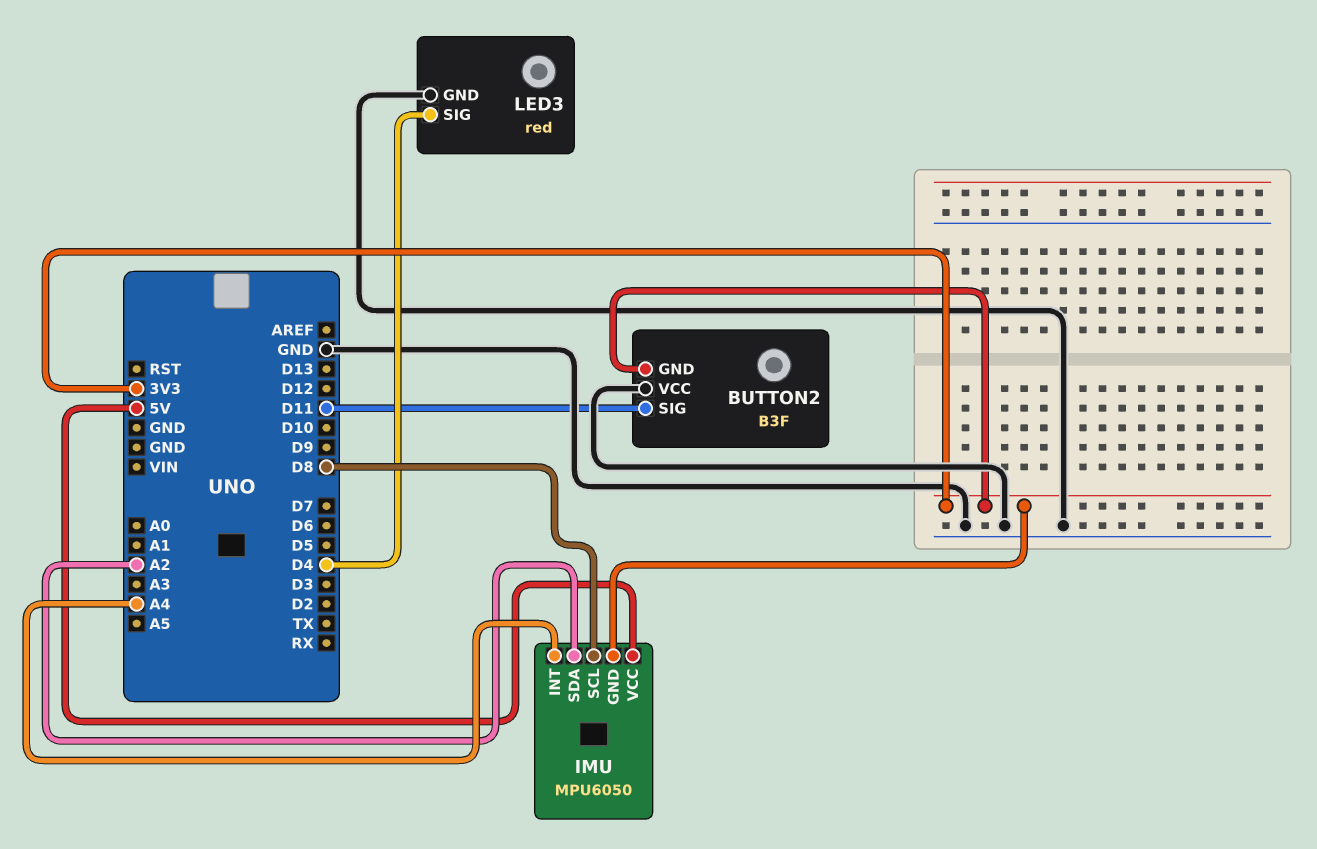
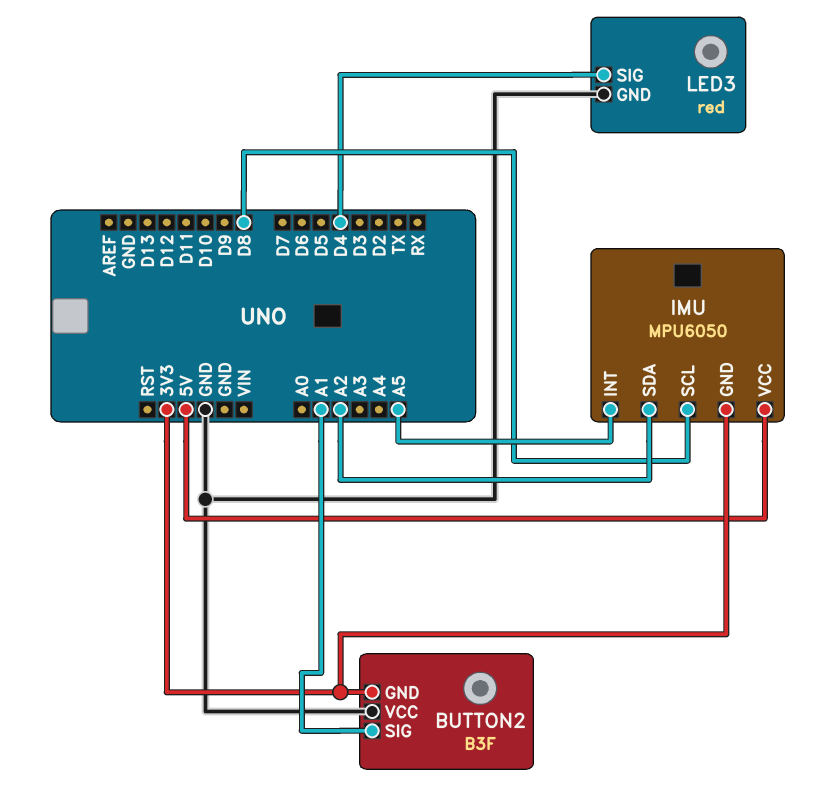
BUTTON2 pin SIG: D11 -> A1
IMU pin INT: A4 -> A5

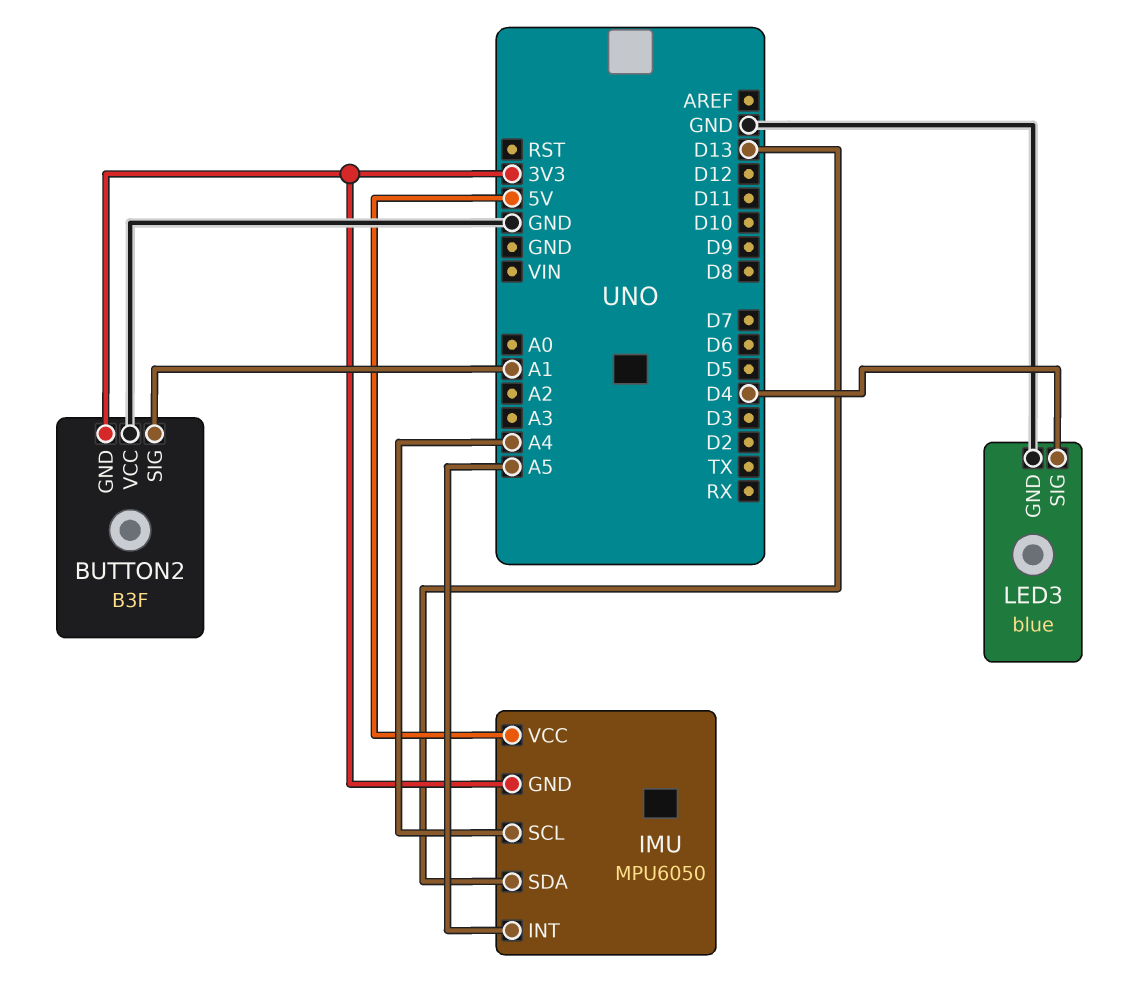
IMU pin SCL: D8 -> A4
IMU pin SDA: A2 -> D13
LED3: red -> blue

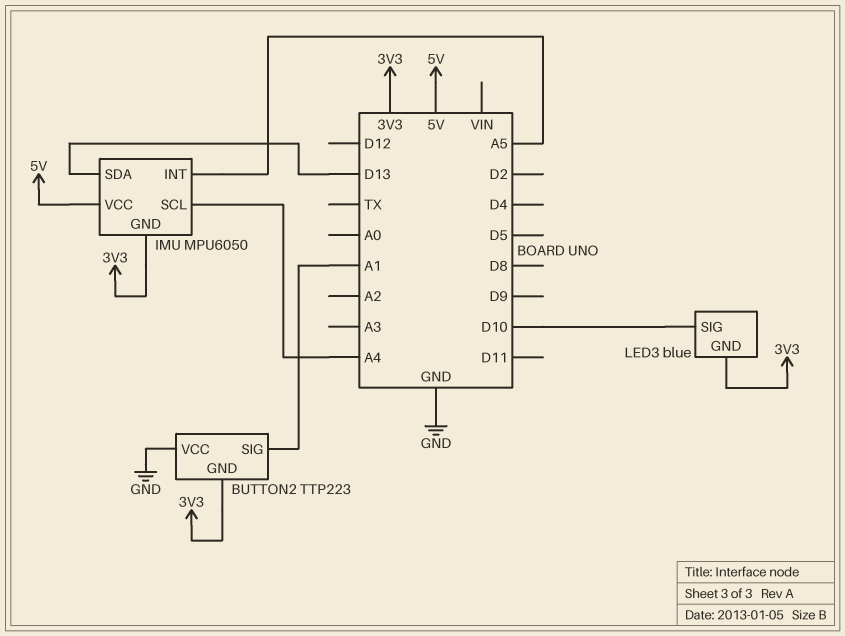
BUTTON2: B3F -> TTP223
LED3 pin GND: GND -> 3V3
LED3 pin SIG: D4 -> D10

